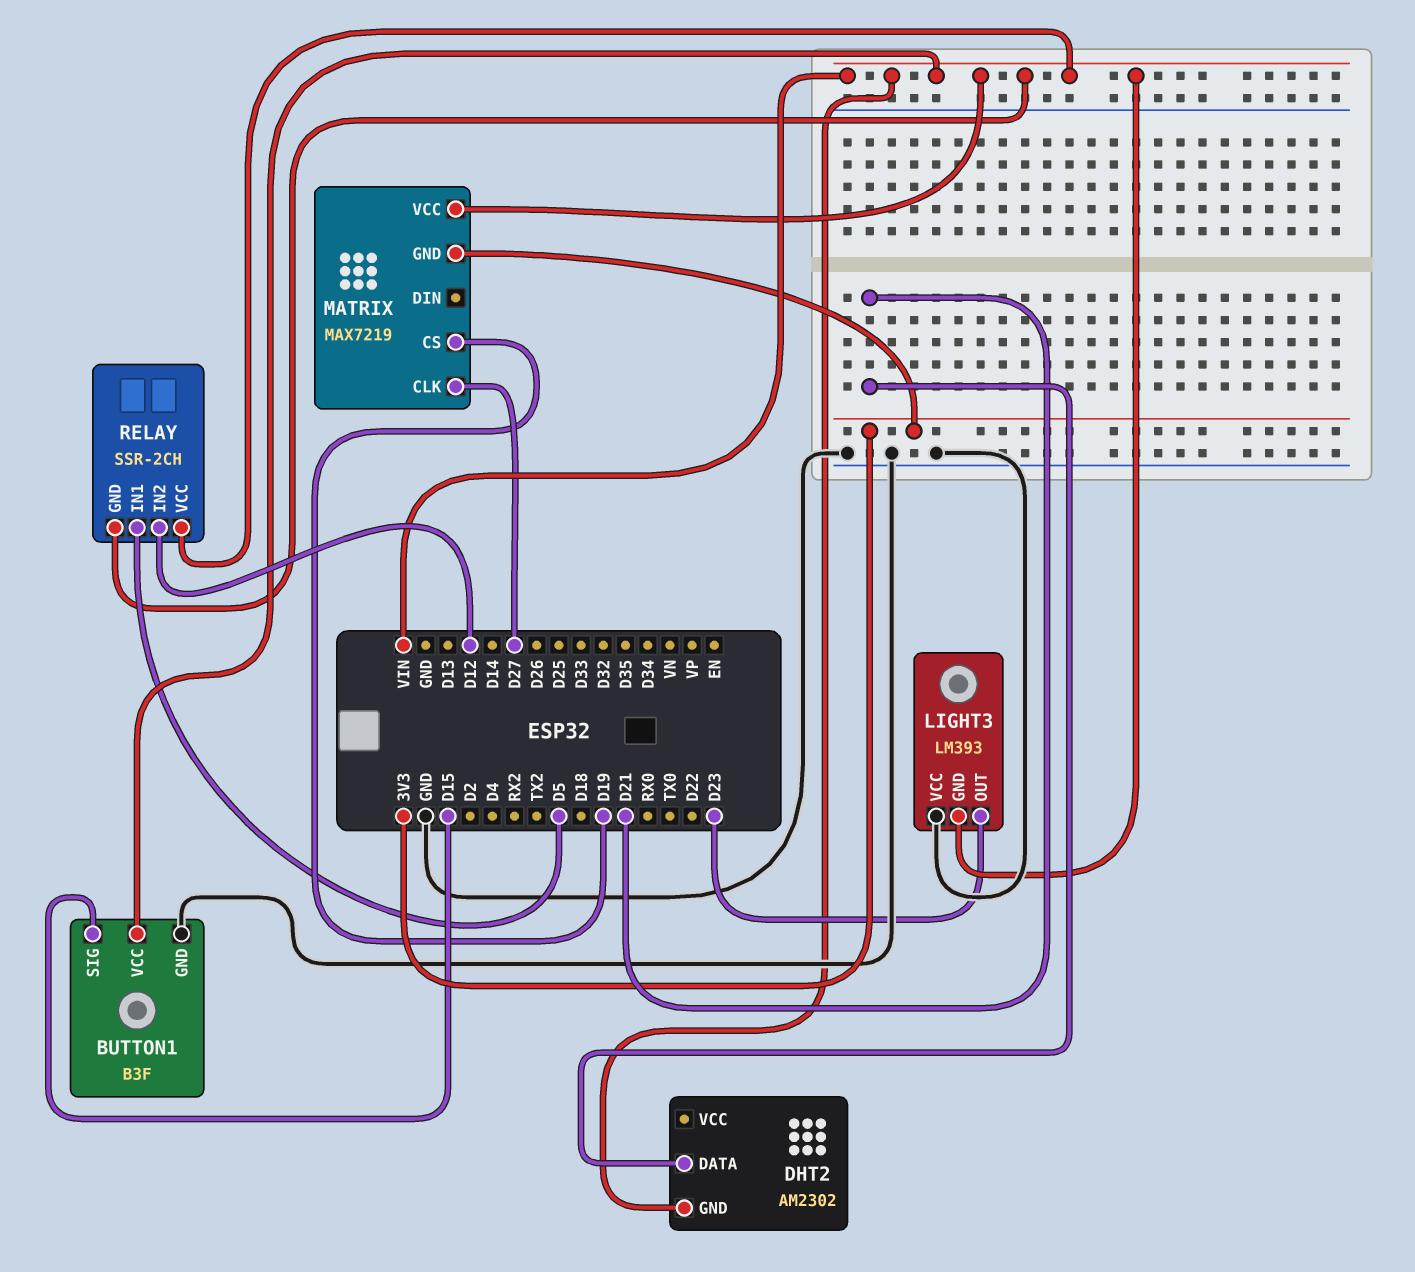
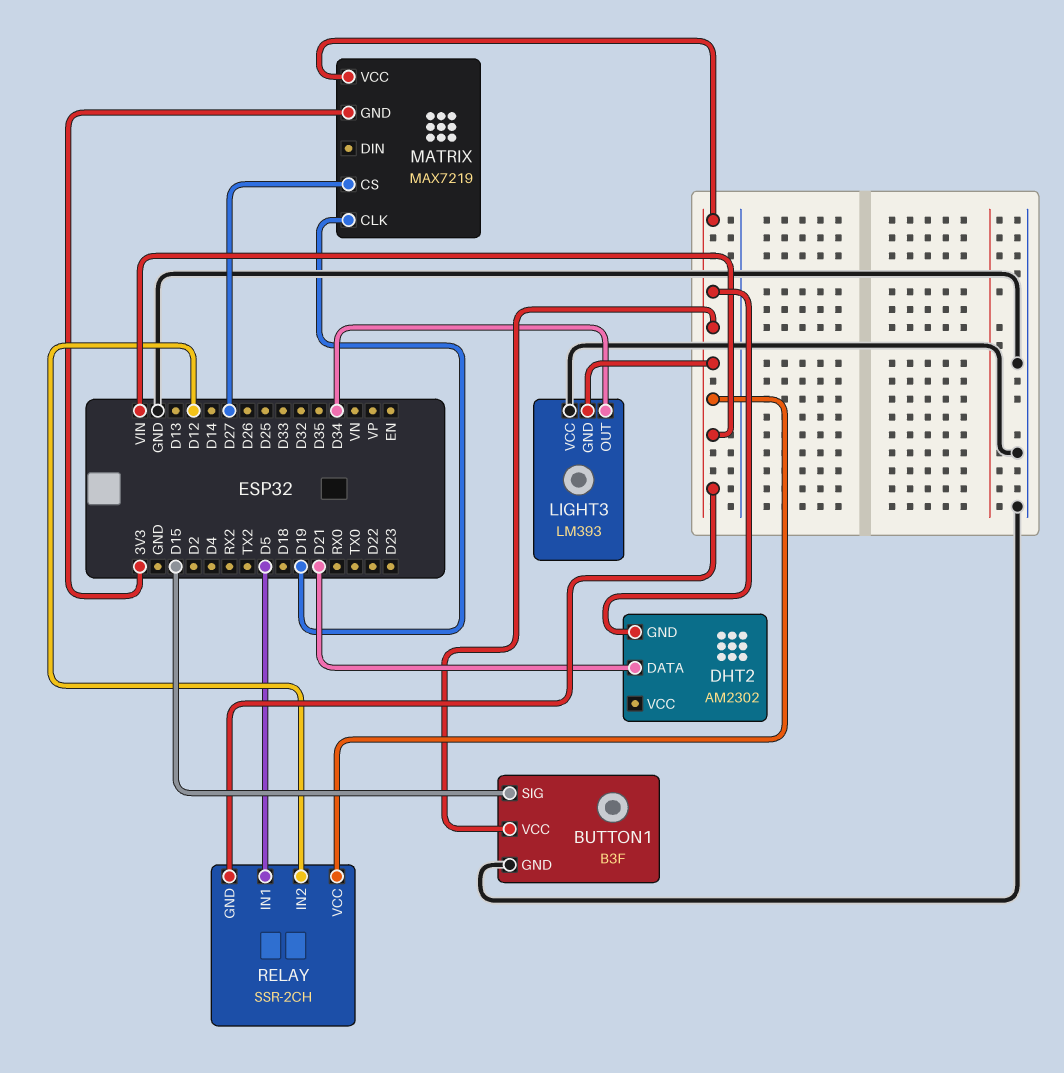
LIGHT3 pin OUT: D23 -> D34
MATRIX pin CLK: D27 -> D19
MATRIX pin CS: D19 -> D27

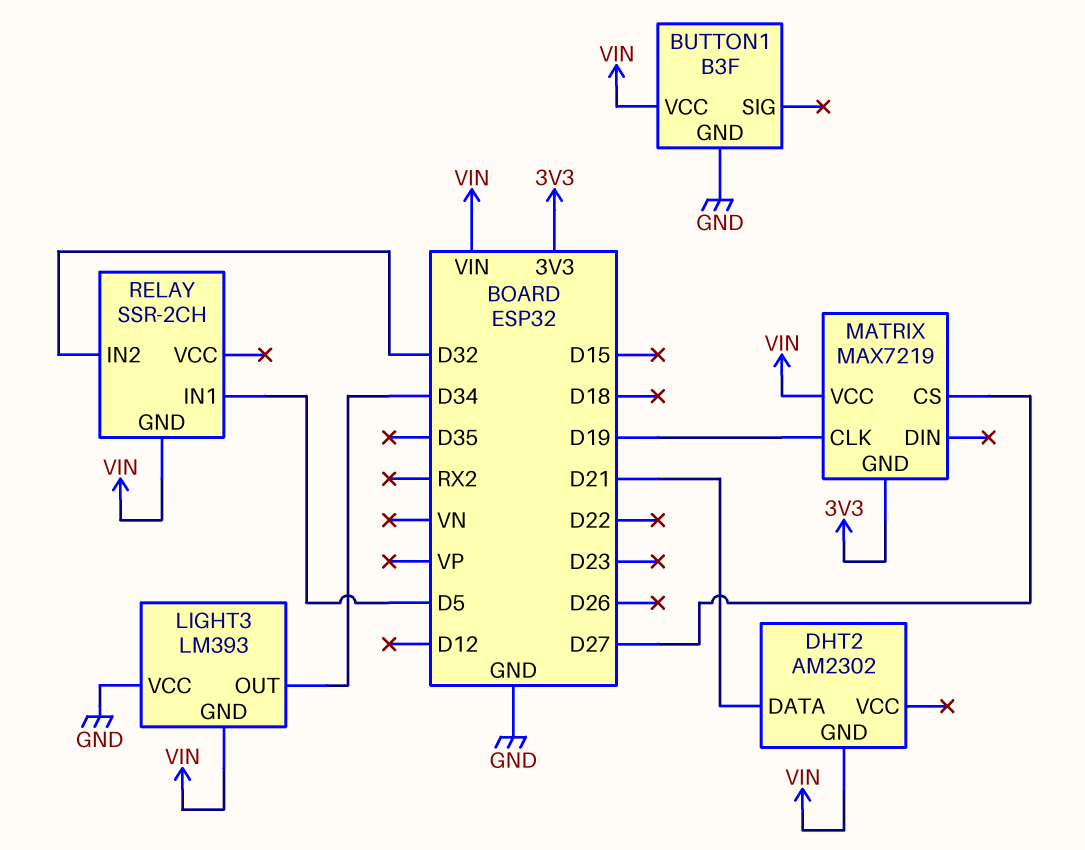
BUTTON1 pin SIG: D15 -> none
RELAY pin IN2: D12 -> D32
RELAY pin VCC: VIN -> none

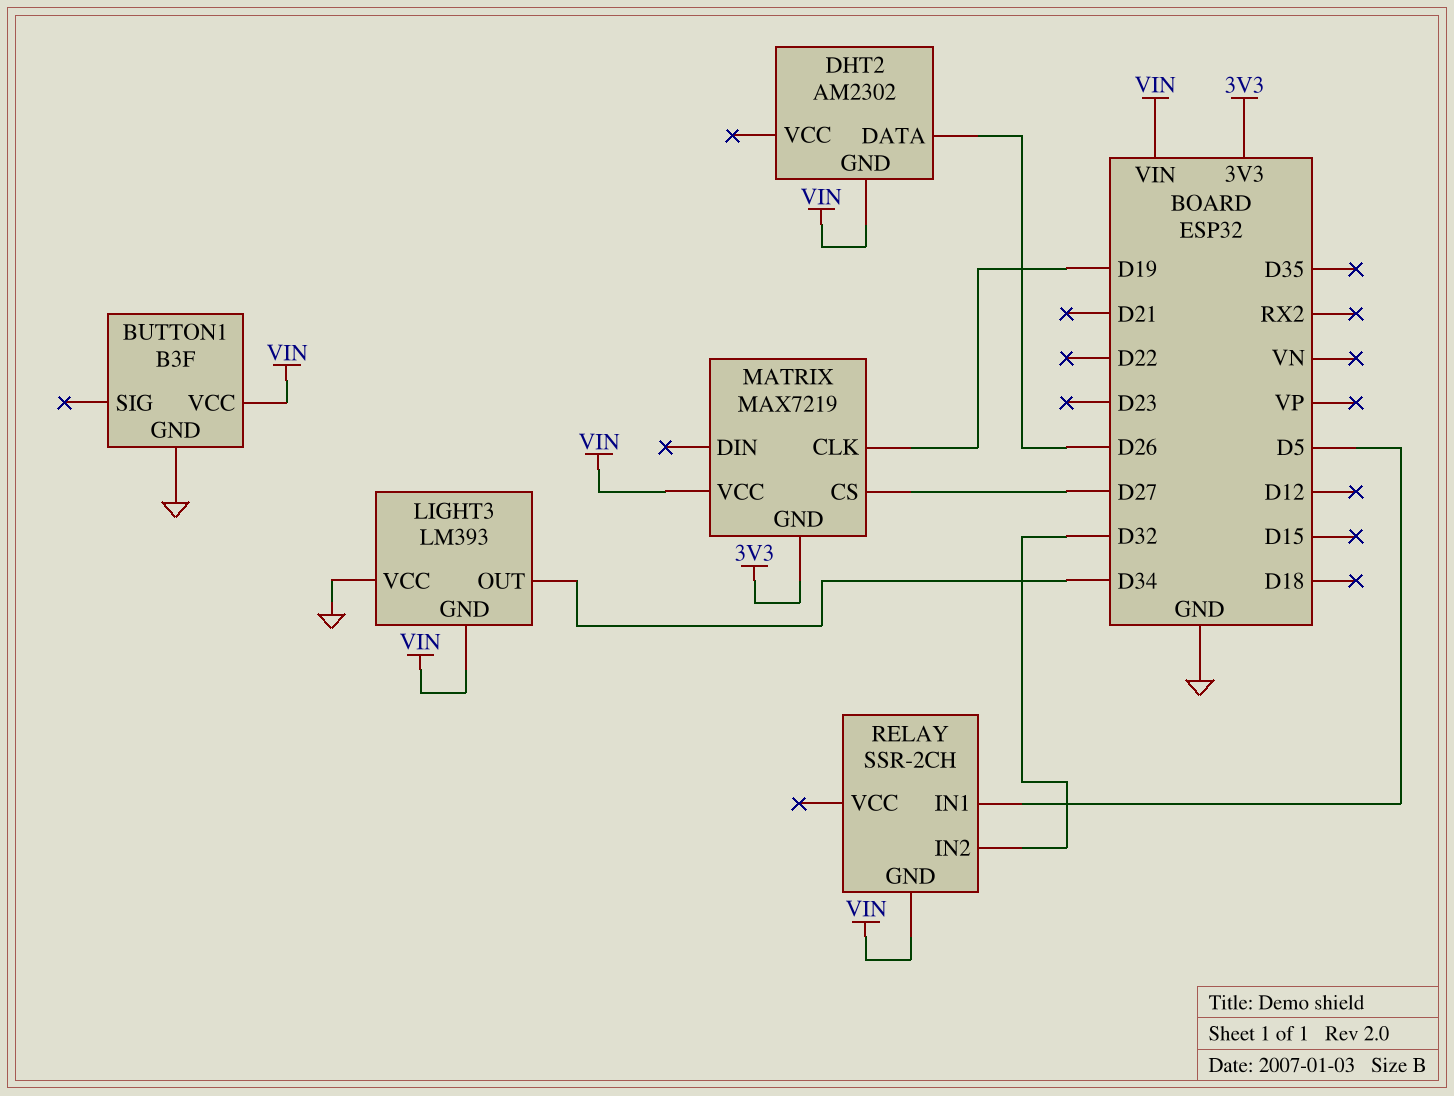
DHT2 pin DATA: D21 -> D26

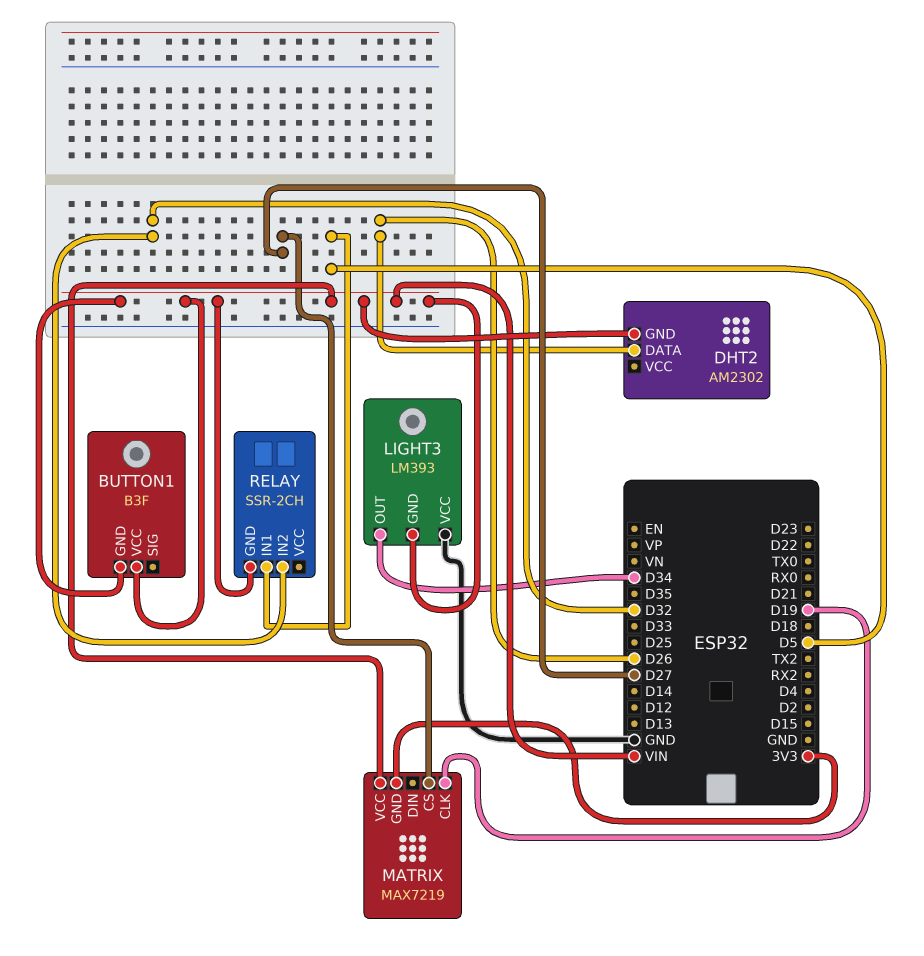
BUTTON1 pin GND: GND -> VIN

